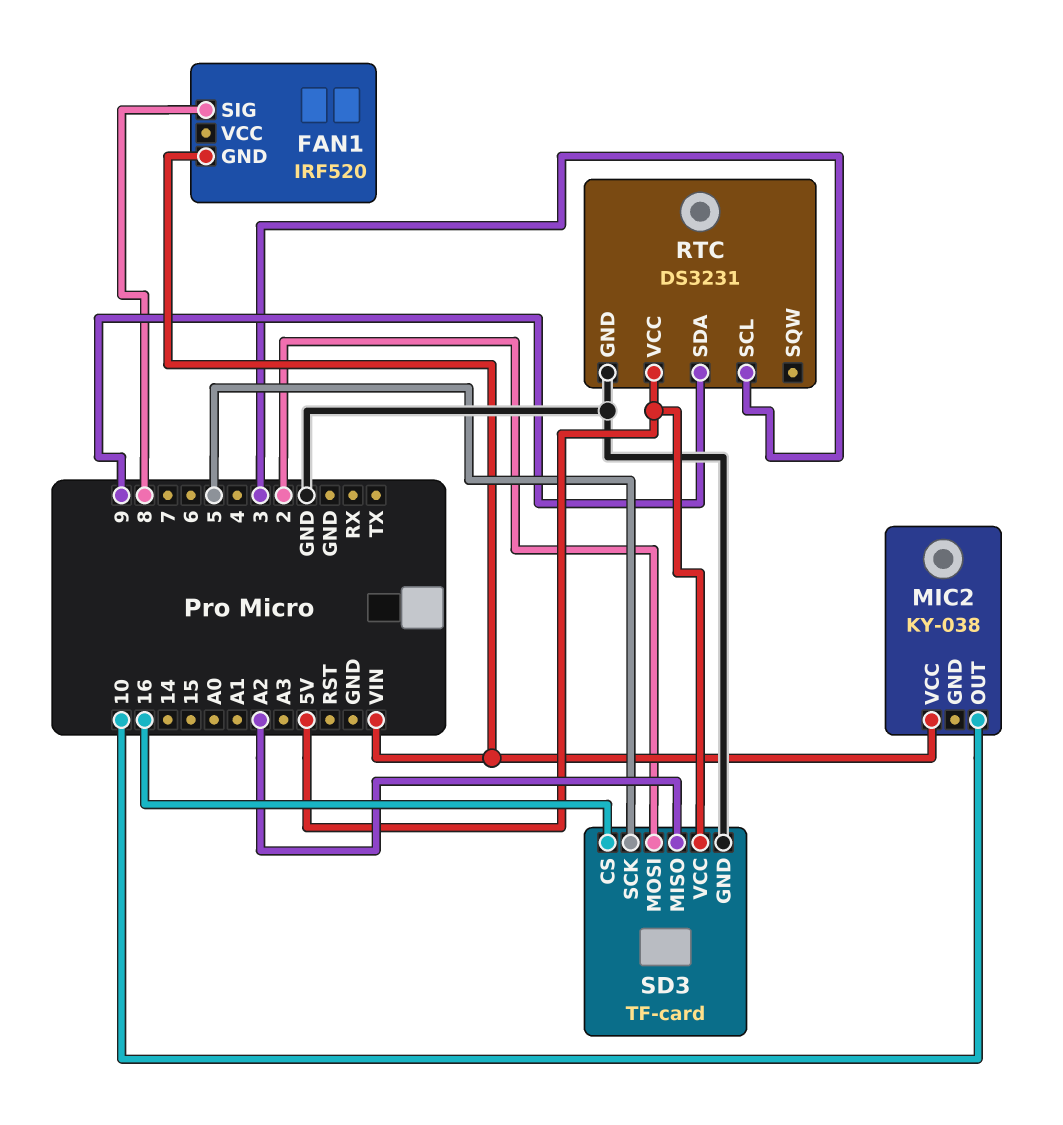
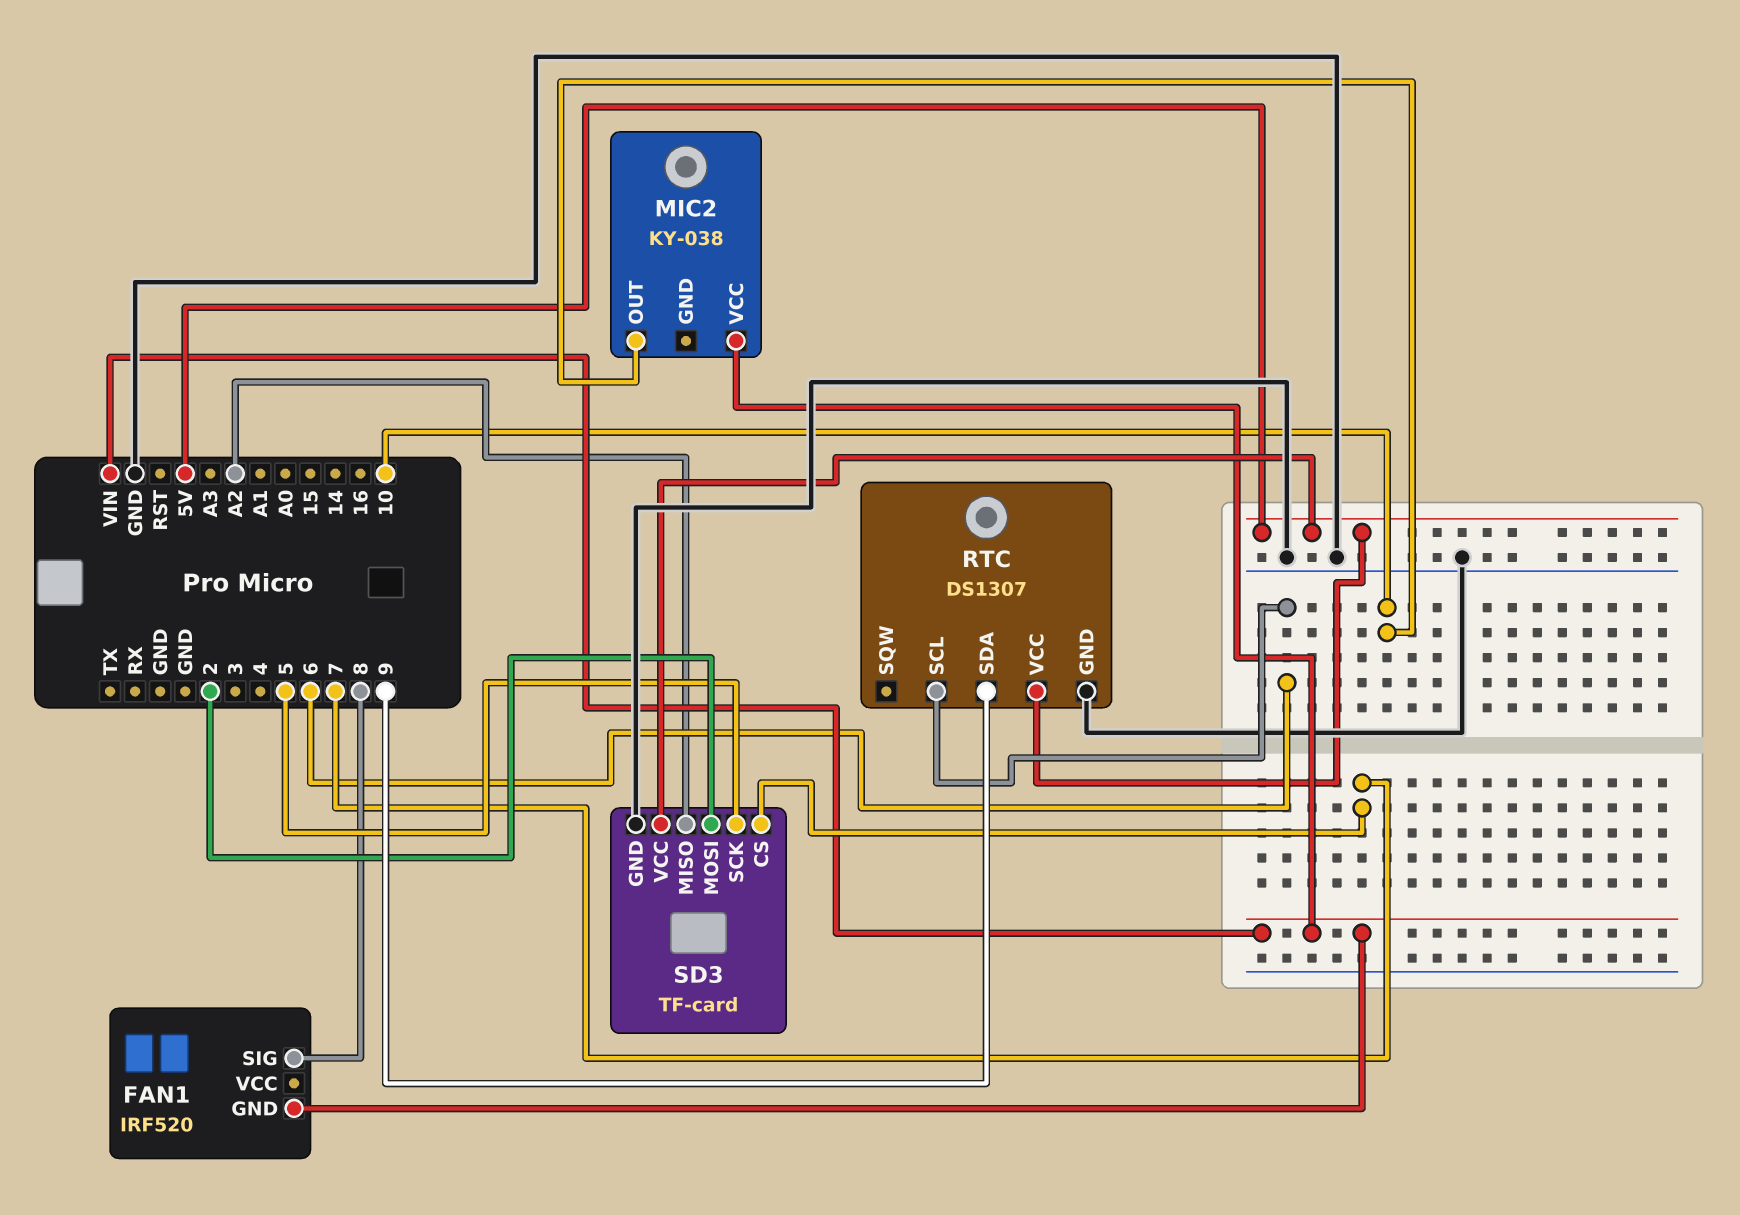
RTC: DS3231 -> DS1307
RTC pin SCL: 3 -> 6
SD3 pin CS: 16 -> 7

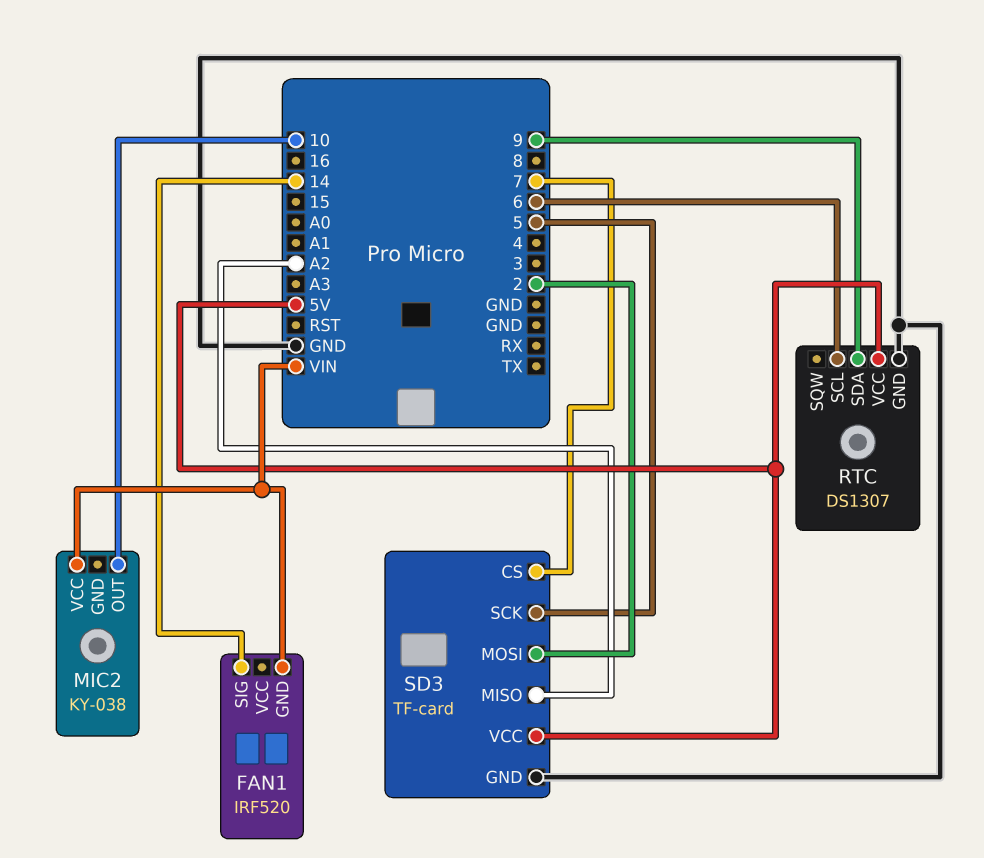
FAN1 pin SIG: 8 -> 14

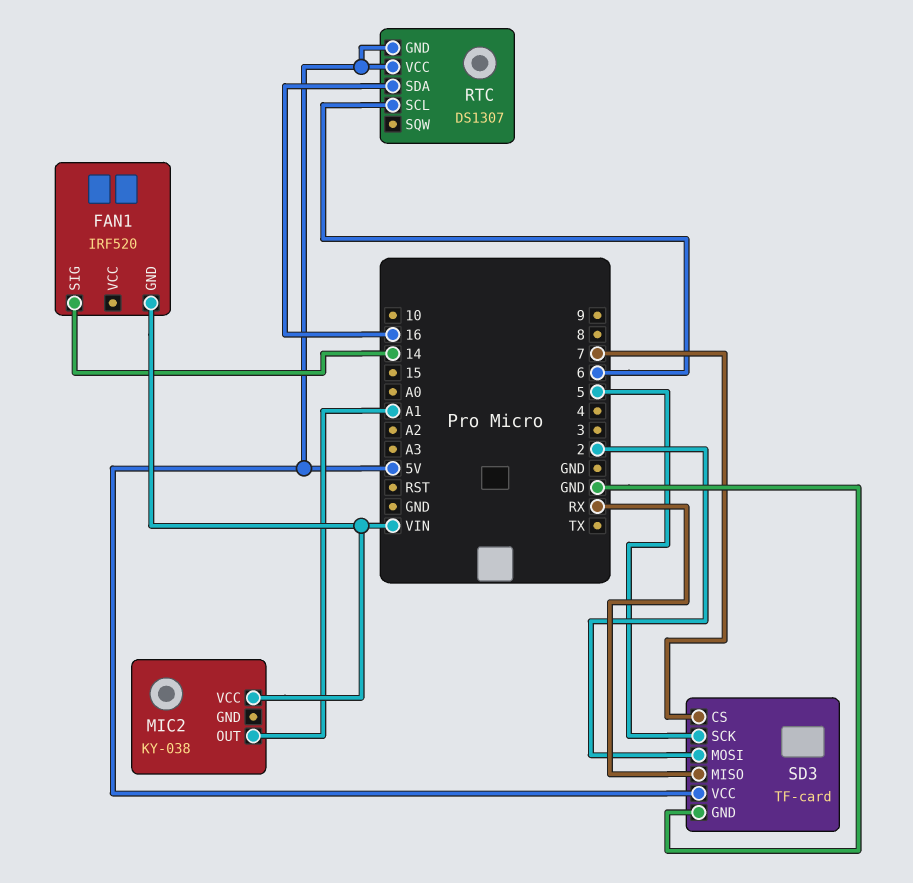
MIC2 pin OUT: 10 -> A1
RTC pin GND: GND -> 5V
RTC pin SDA: 9 -> 16
SD3 pin MISO: A2 -> RX

